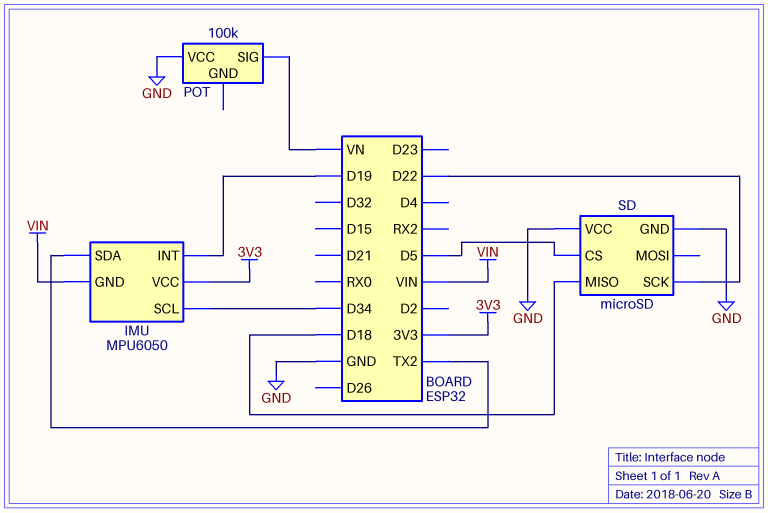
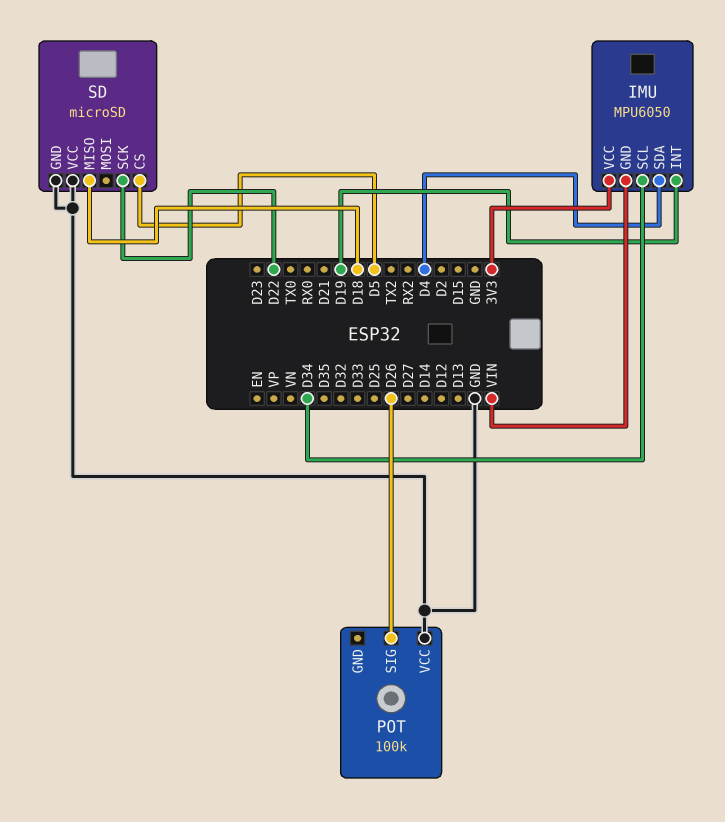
IMU pin SDA: TX2 -> D4
POT pin SIG: VN -> D26

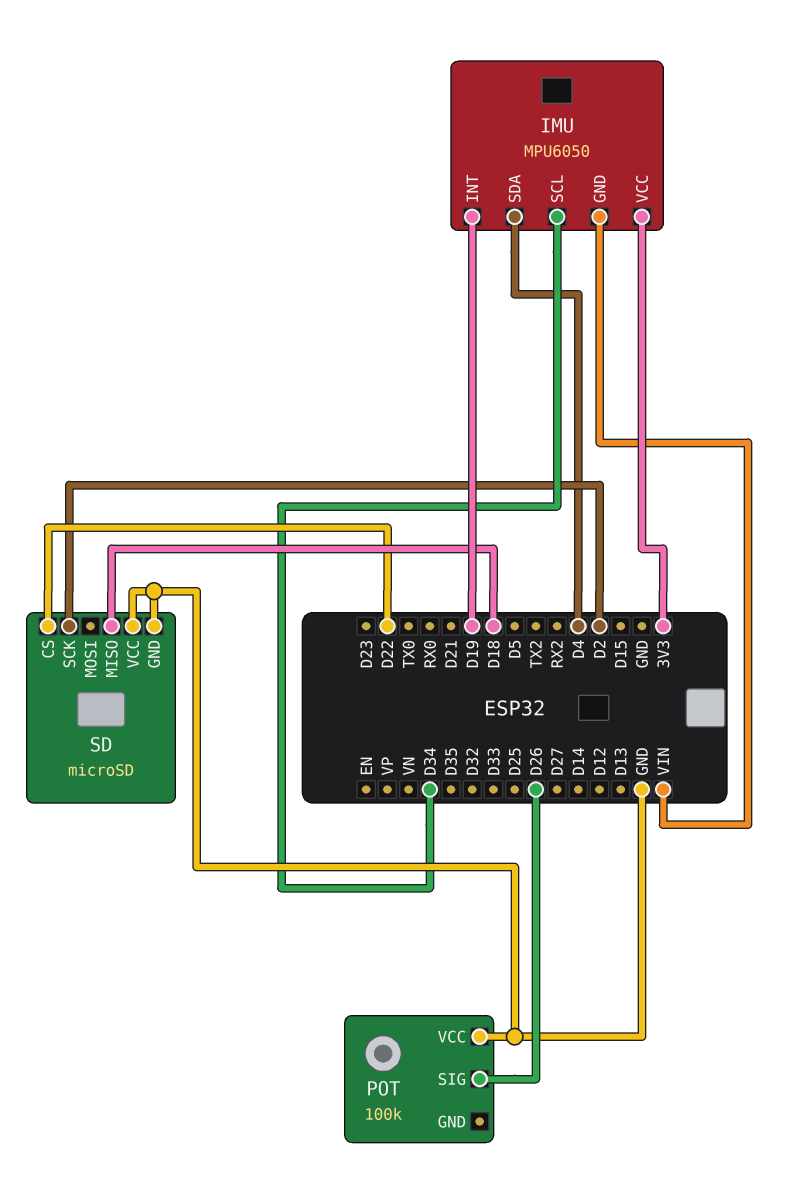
SD pin CS: D5 -> D22
SD pin SCK: D22 -> D2

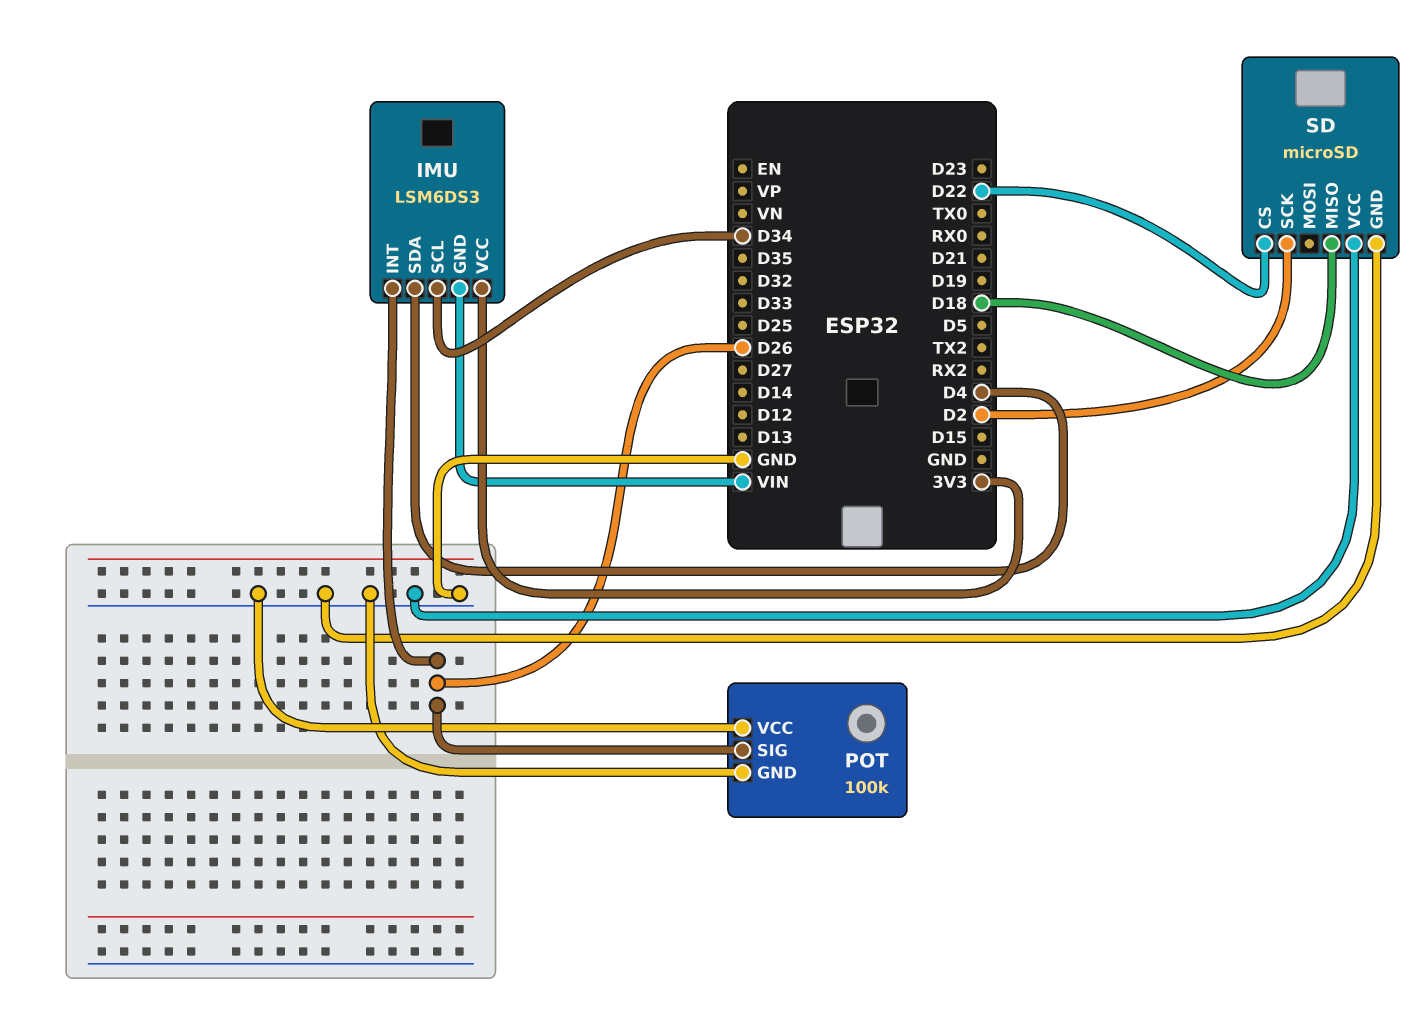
IMU: MPU6050 -> LSM6DS3
IMU pin INT: D19 -> D26
POT pin GND: none -> GND

